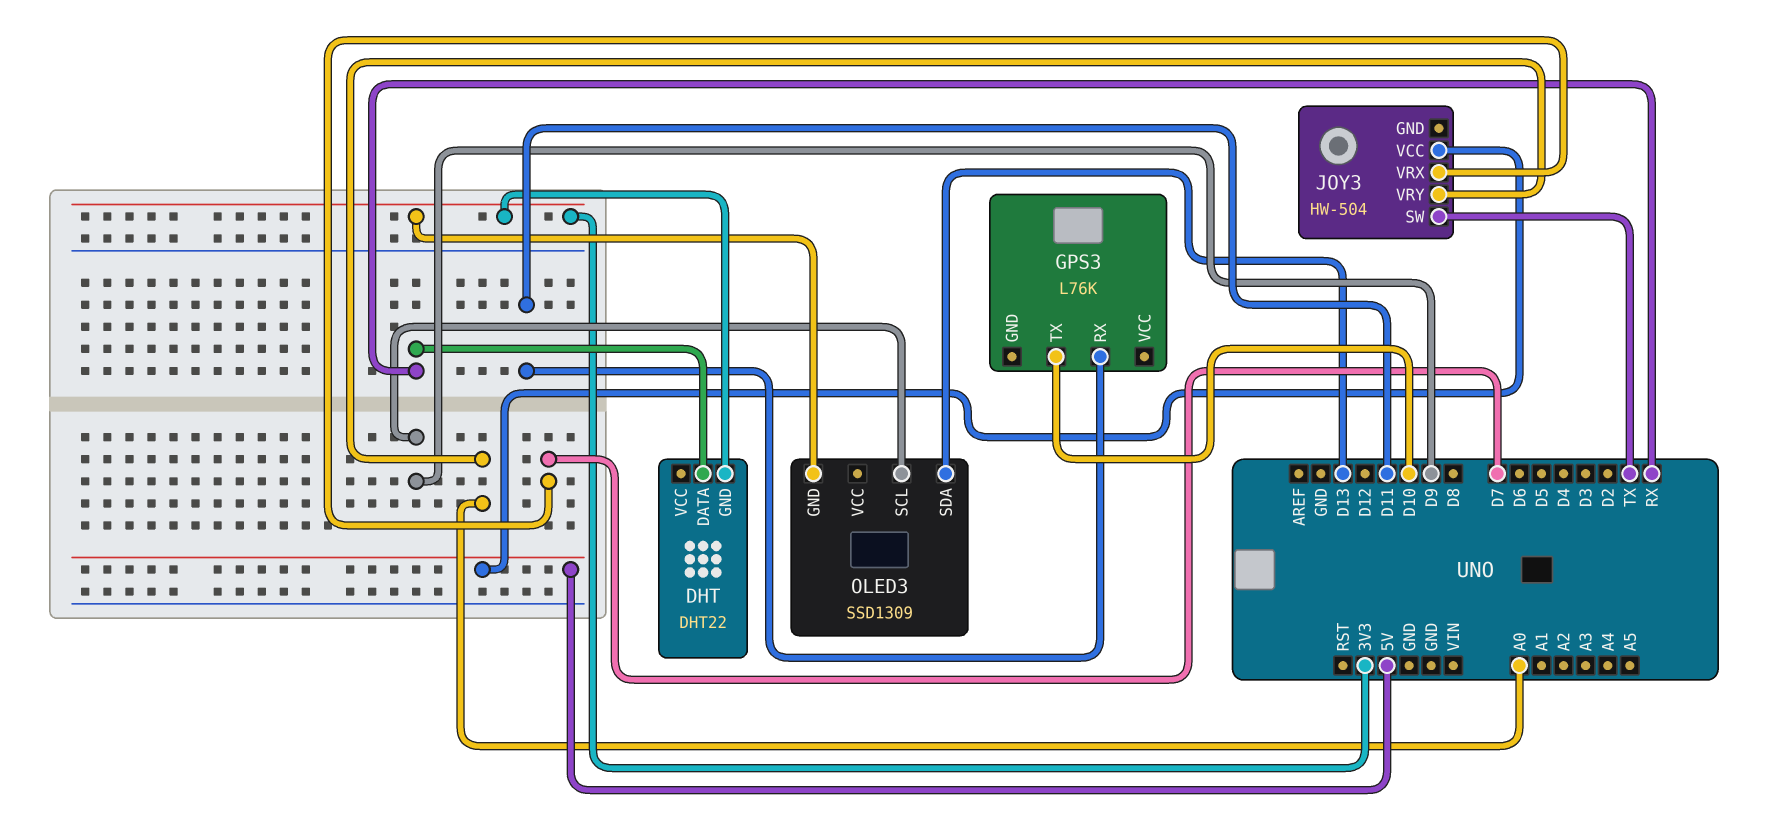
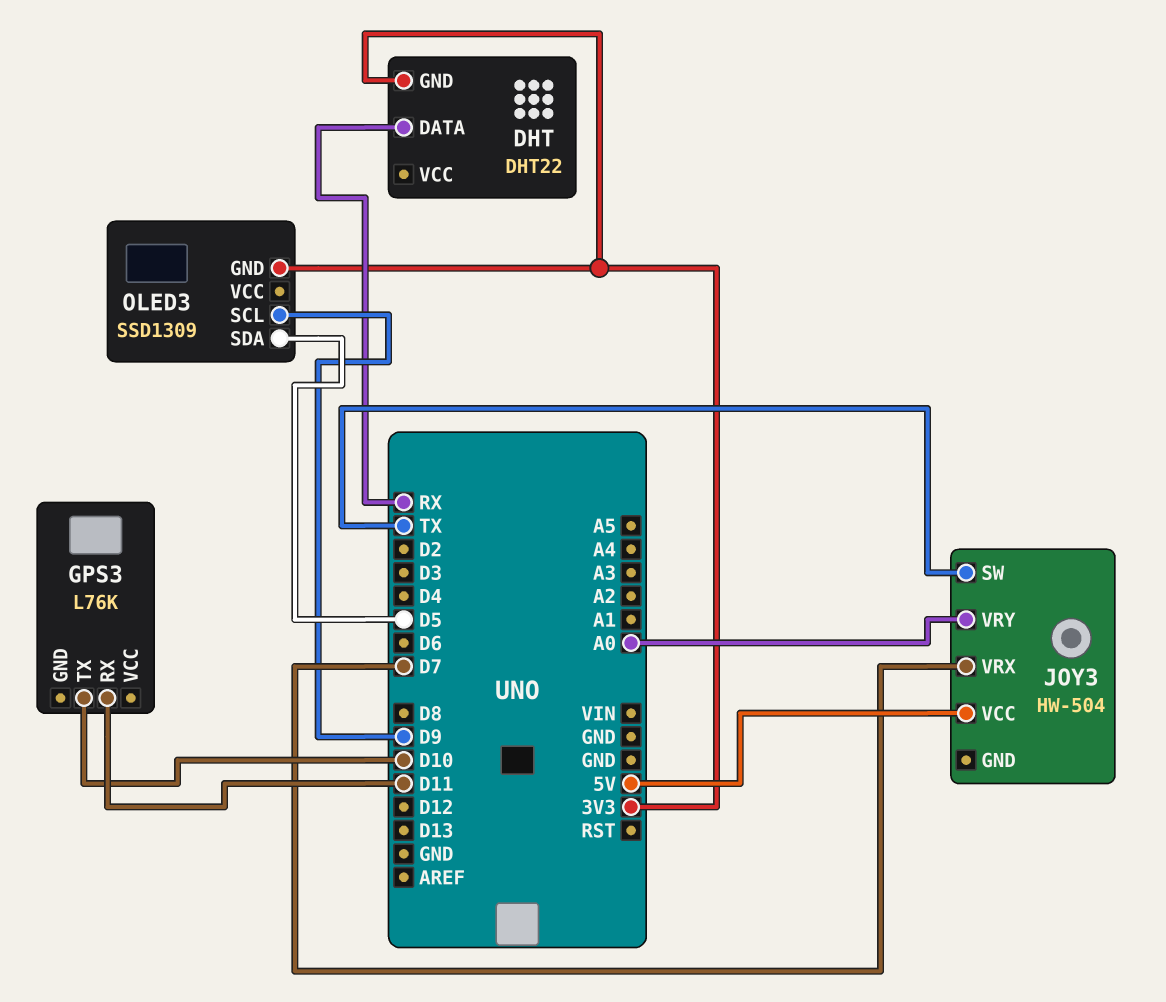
OLED3 pin SDA: D13 -> D5

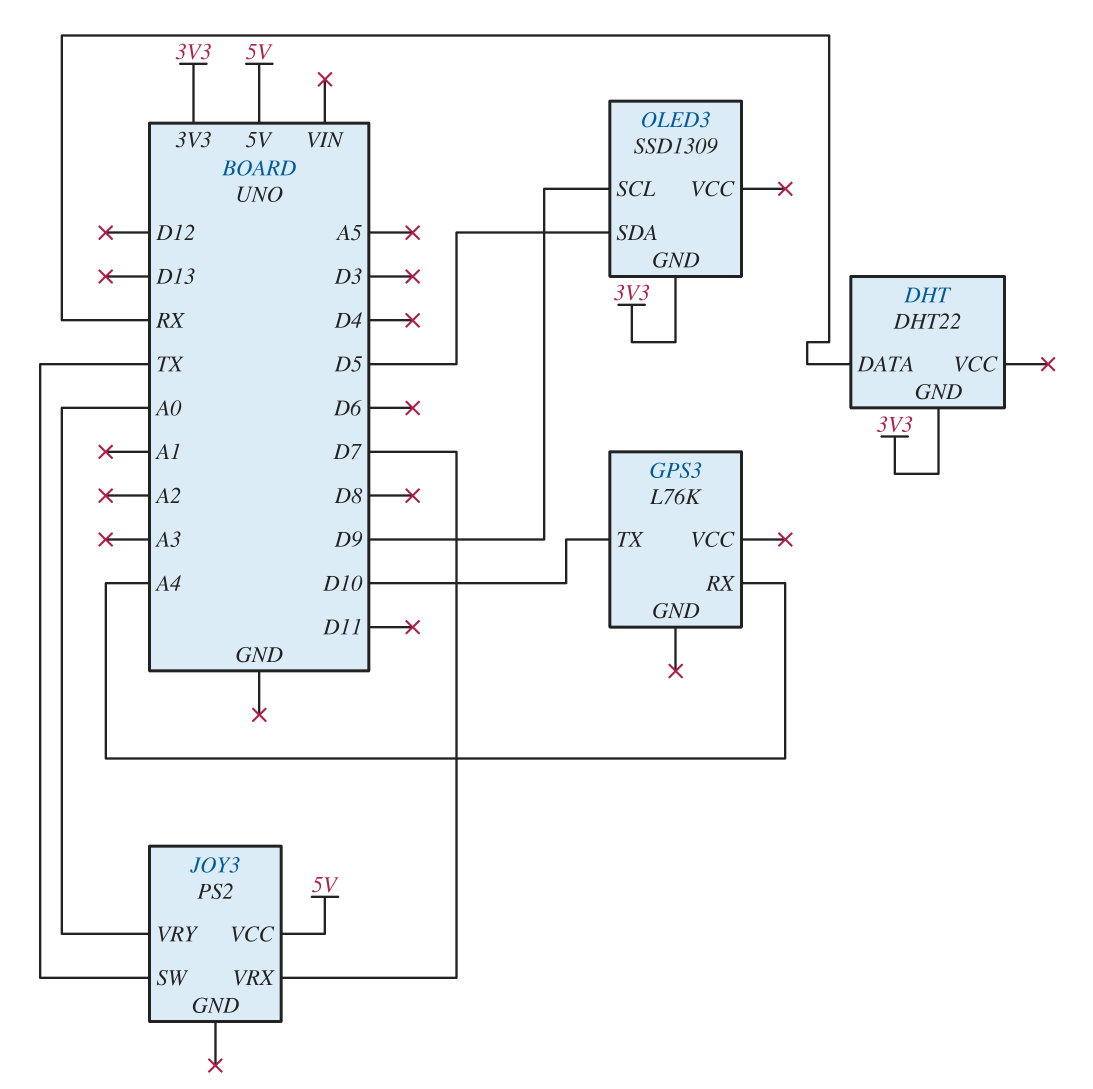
GPS3 pin RX: D11 -> A4
JOY3: HW-504 -> PS2

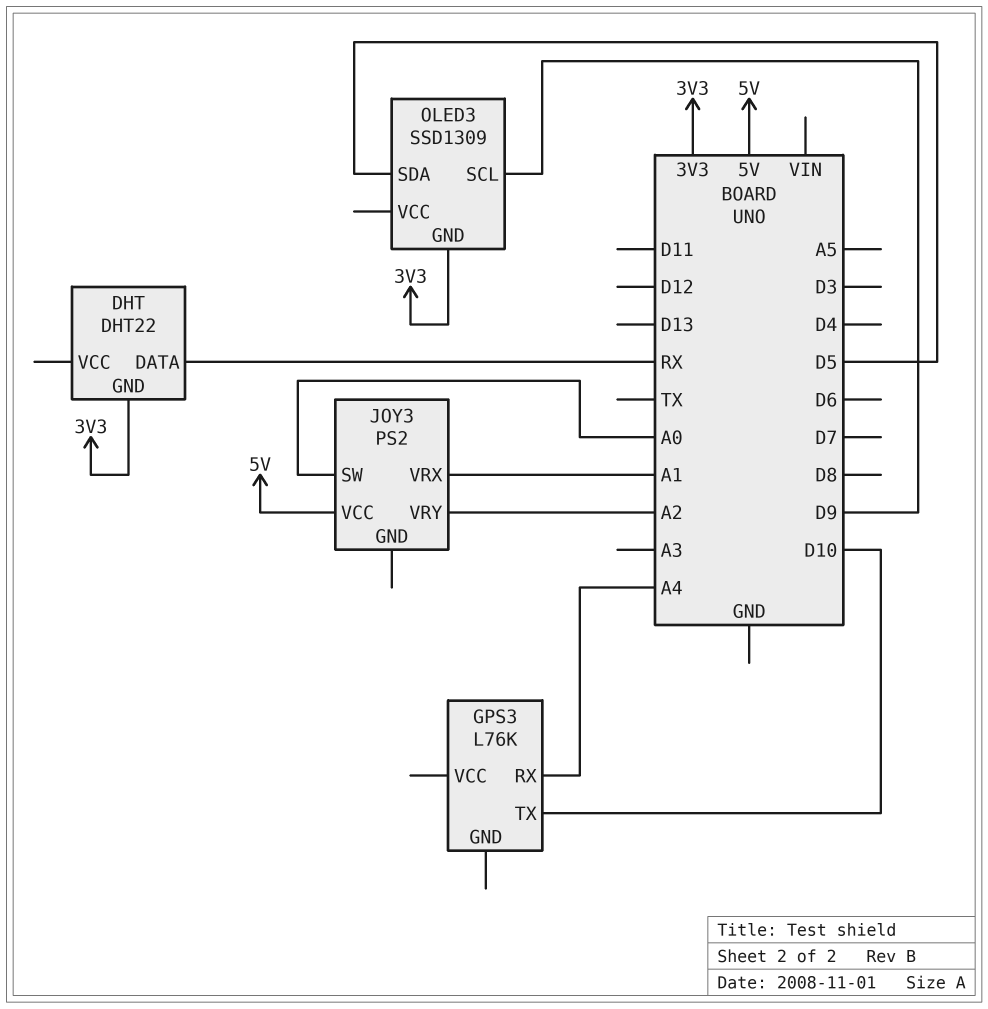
JOY3 pin SW: TX -> A0
JOY3 pin VRX: D7 -> A1
JOY3 pin VRY: A0 -> A2

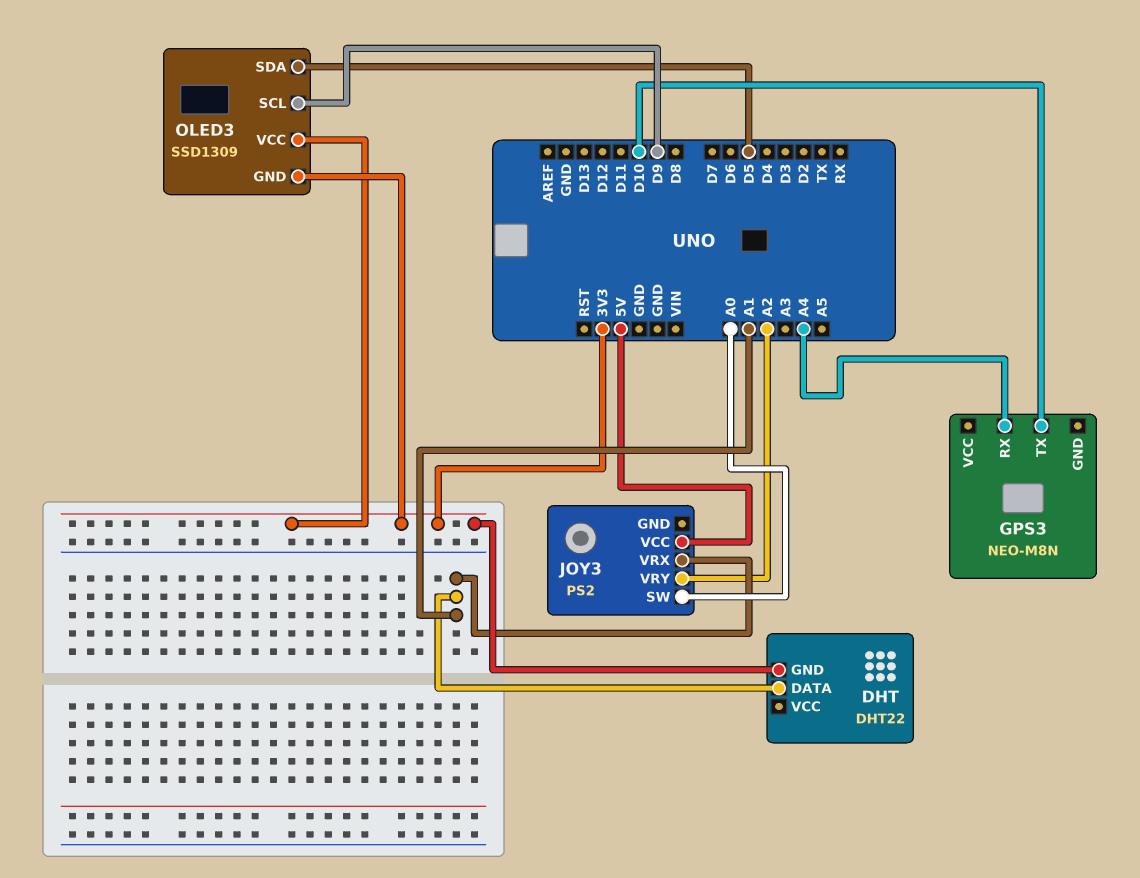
DHT pin DATA: RX -> A1
GPS3: L76K -> NEO-M8N
OLED3 pin VCC: none -> 3V3

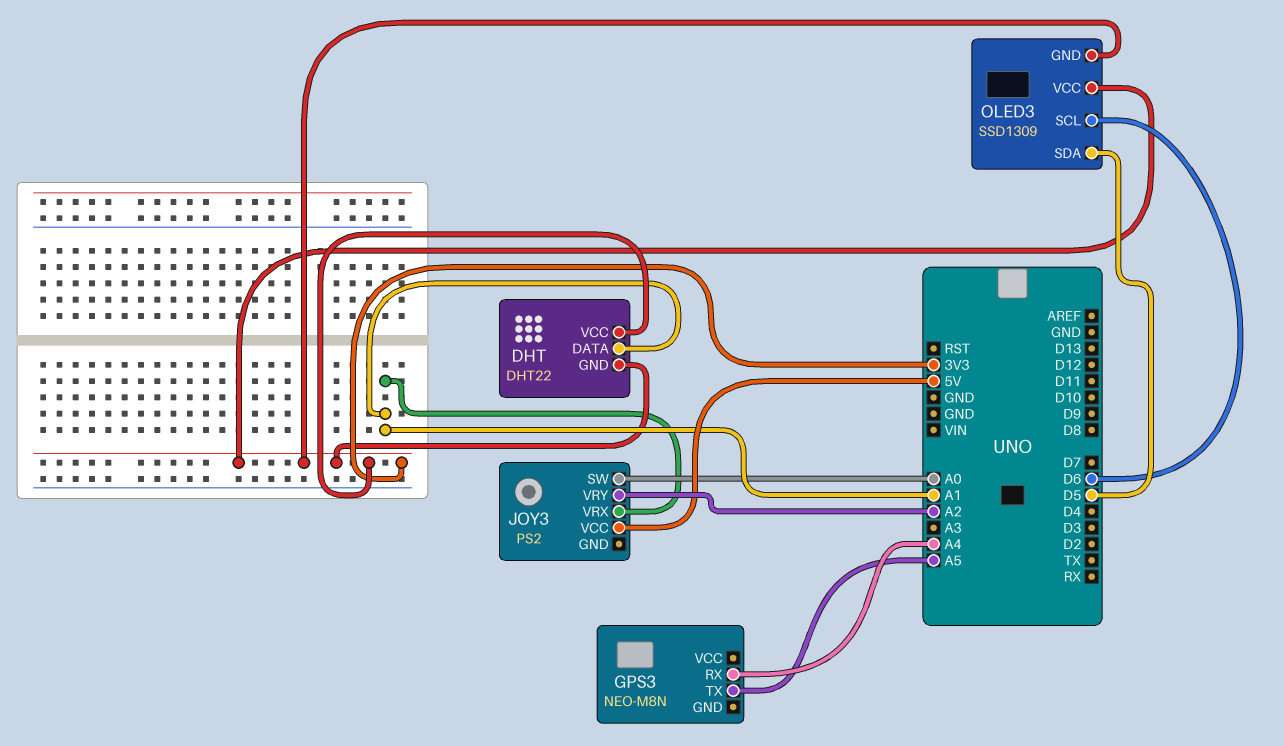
DHT pin VCC: none -> 3V3
GPS3 pin TX: D10 -> A5
OLED3 pin SCL: D9 -> D6

